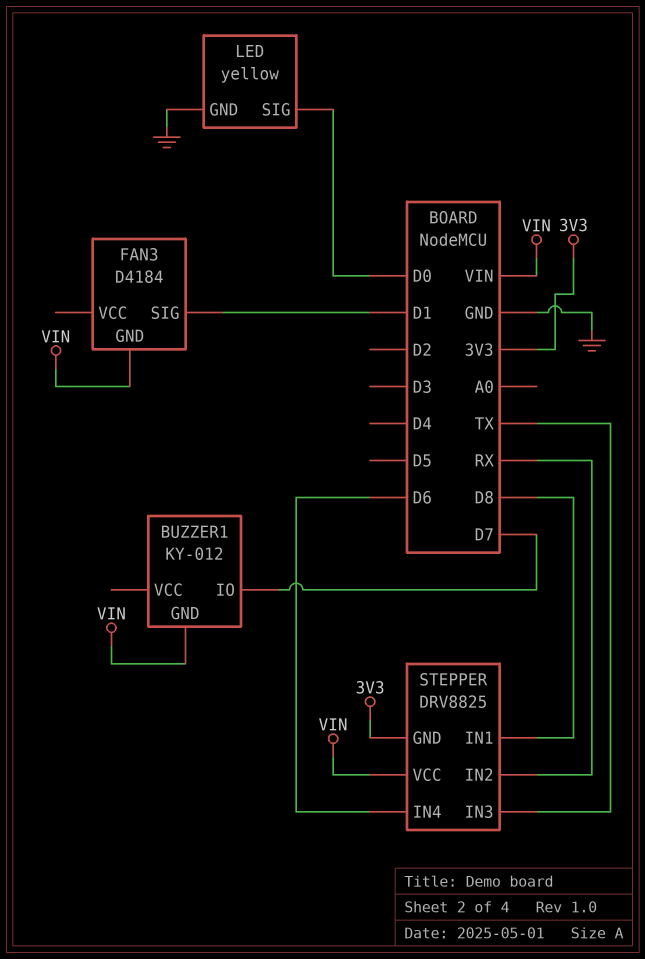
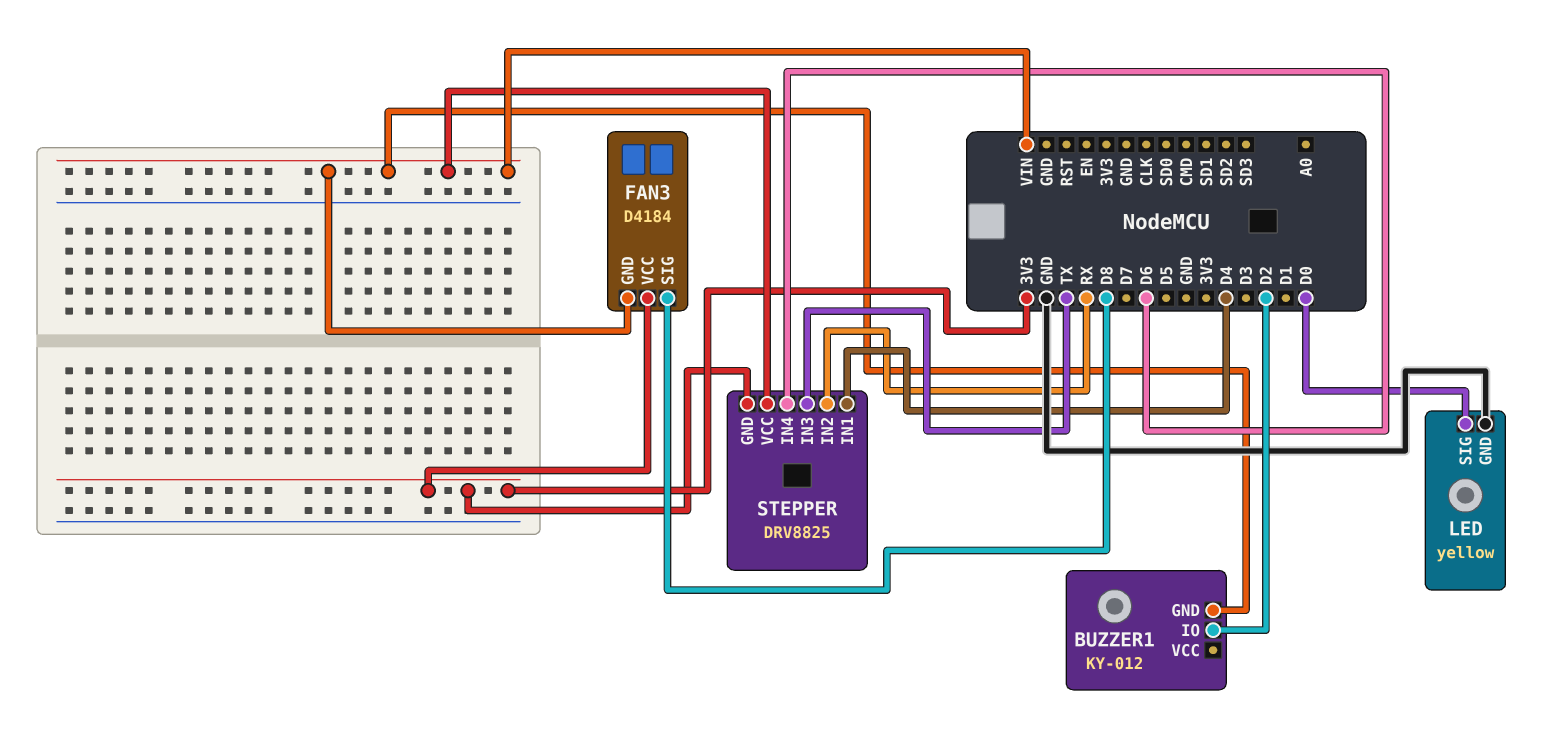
BUZZER1 pin IO: D7 -> D2
FAN3 pin SIG: D1 -> D8
FAN3 pin VCC: none -> 3V3
STEPPER pin IN1: D8 -> D4

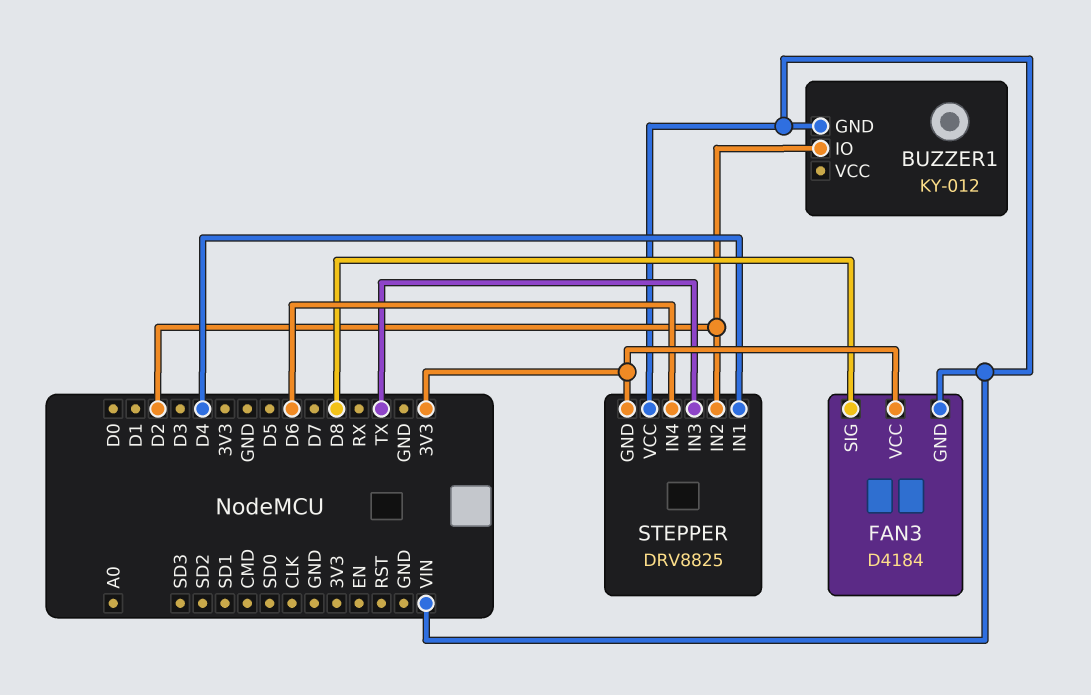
LED: yellow -> none
LED pin GND: GND -> none
LED pin SIG: D0 -> none
STEPPER pin IN2: RX -> D2

